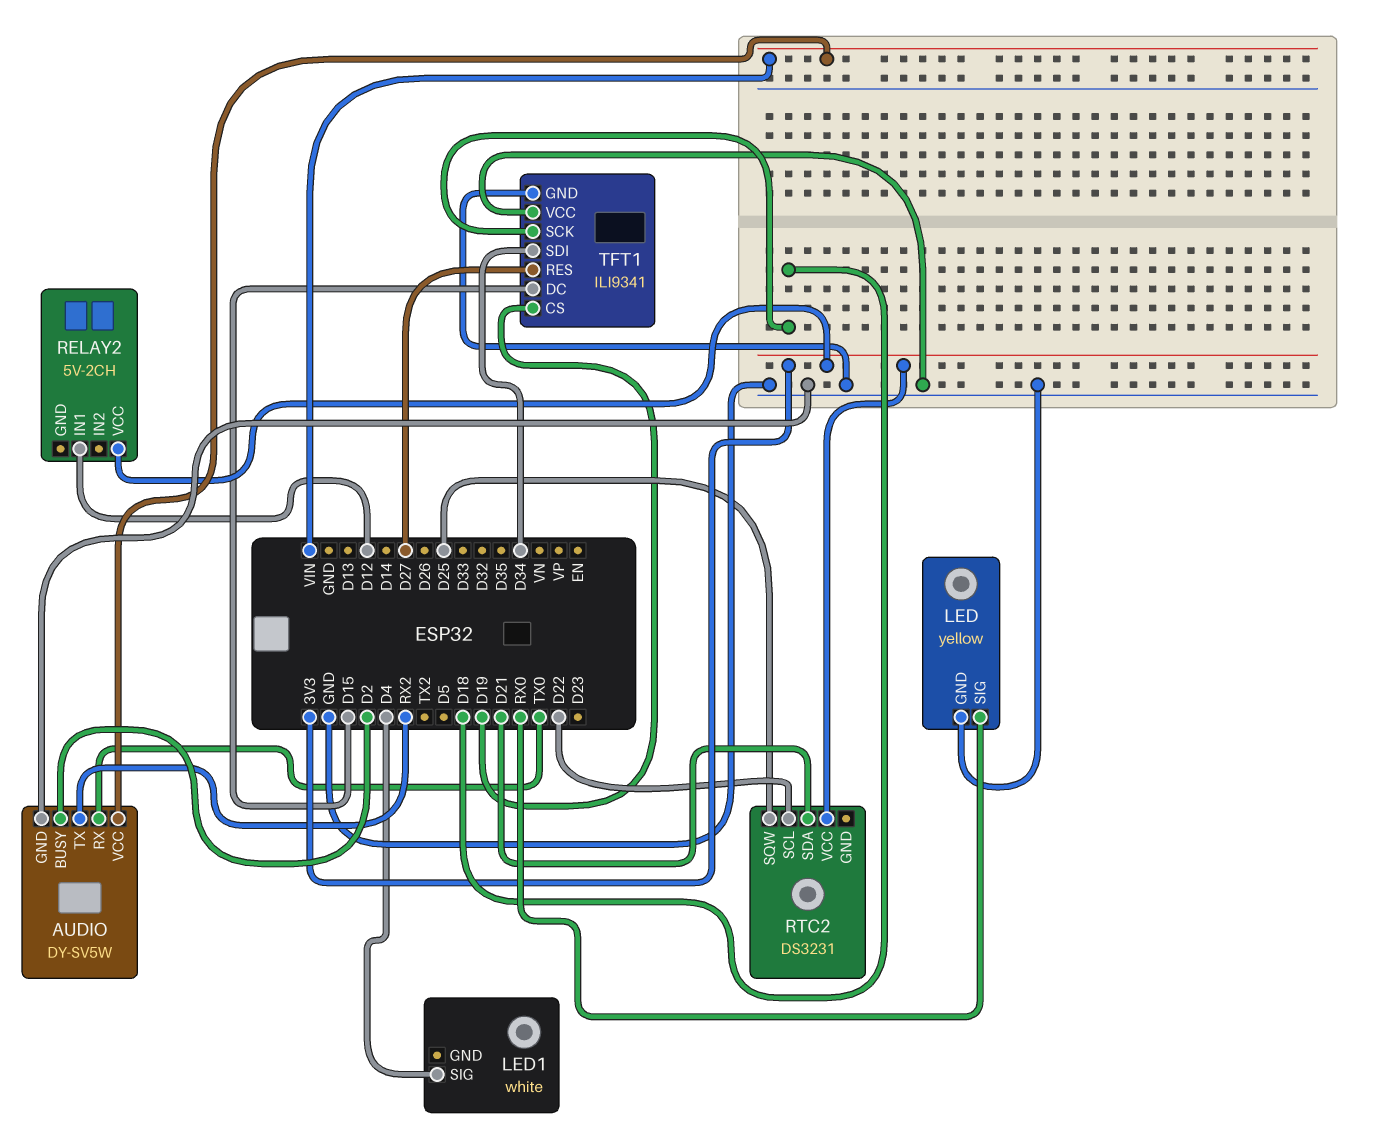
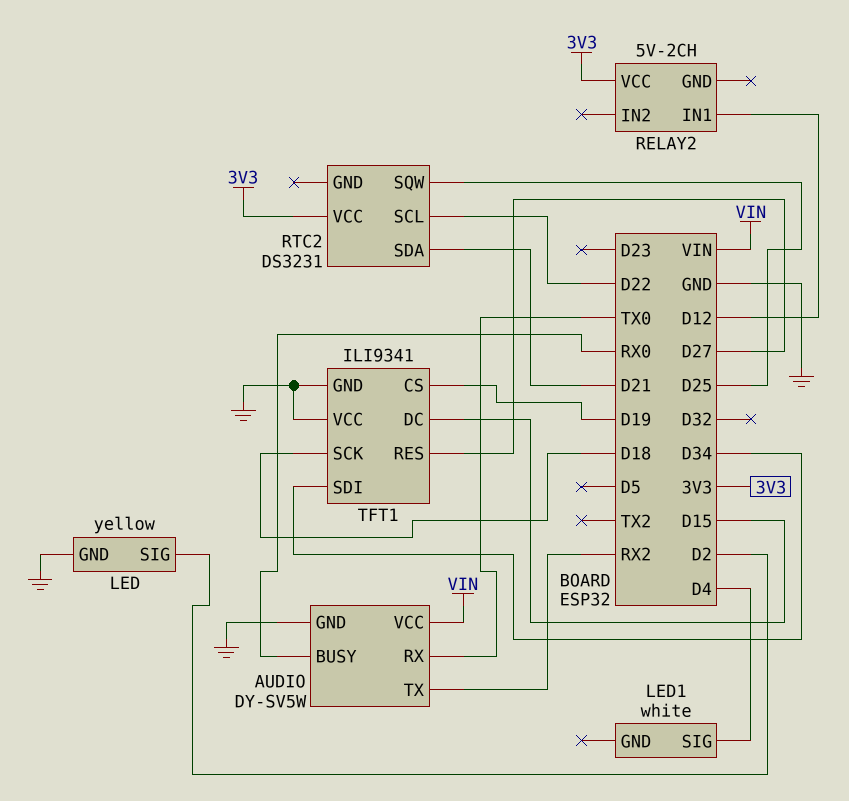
AUDIO pin BUSY: D2 -> RX0
LED pin SIG: RX0 -> D2

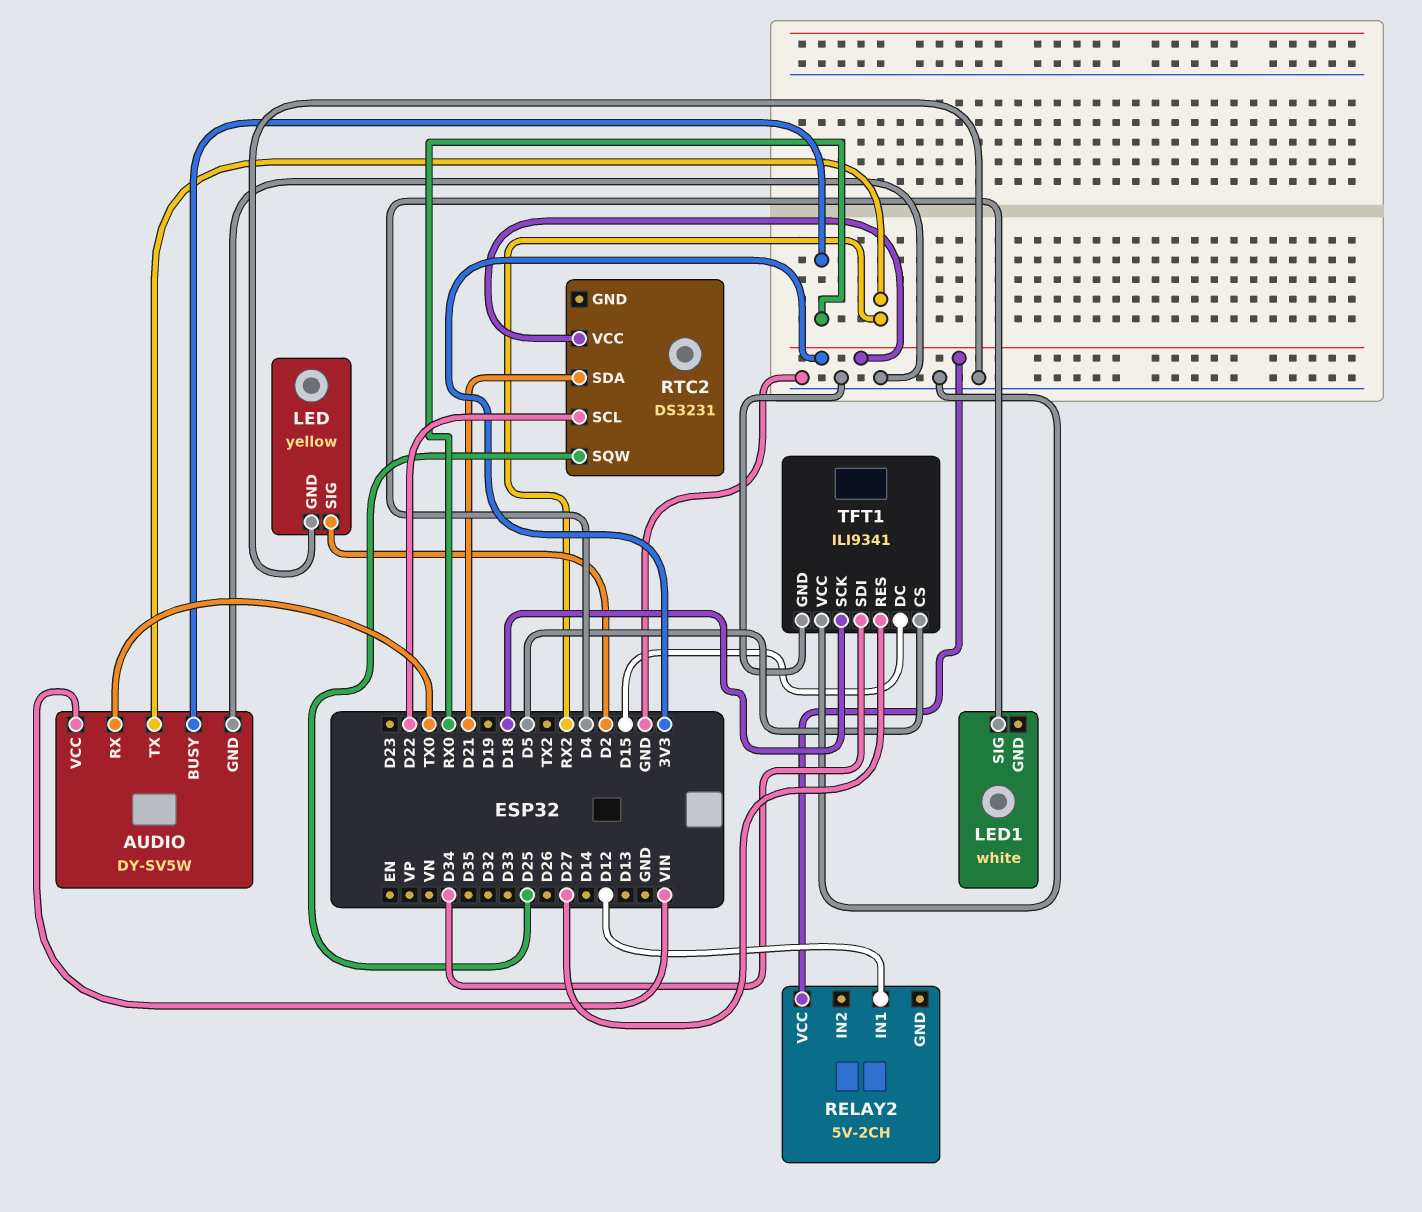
TFT1 pin CS: D19 -> D5

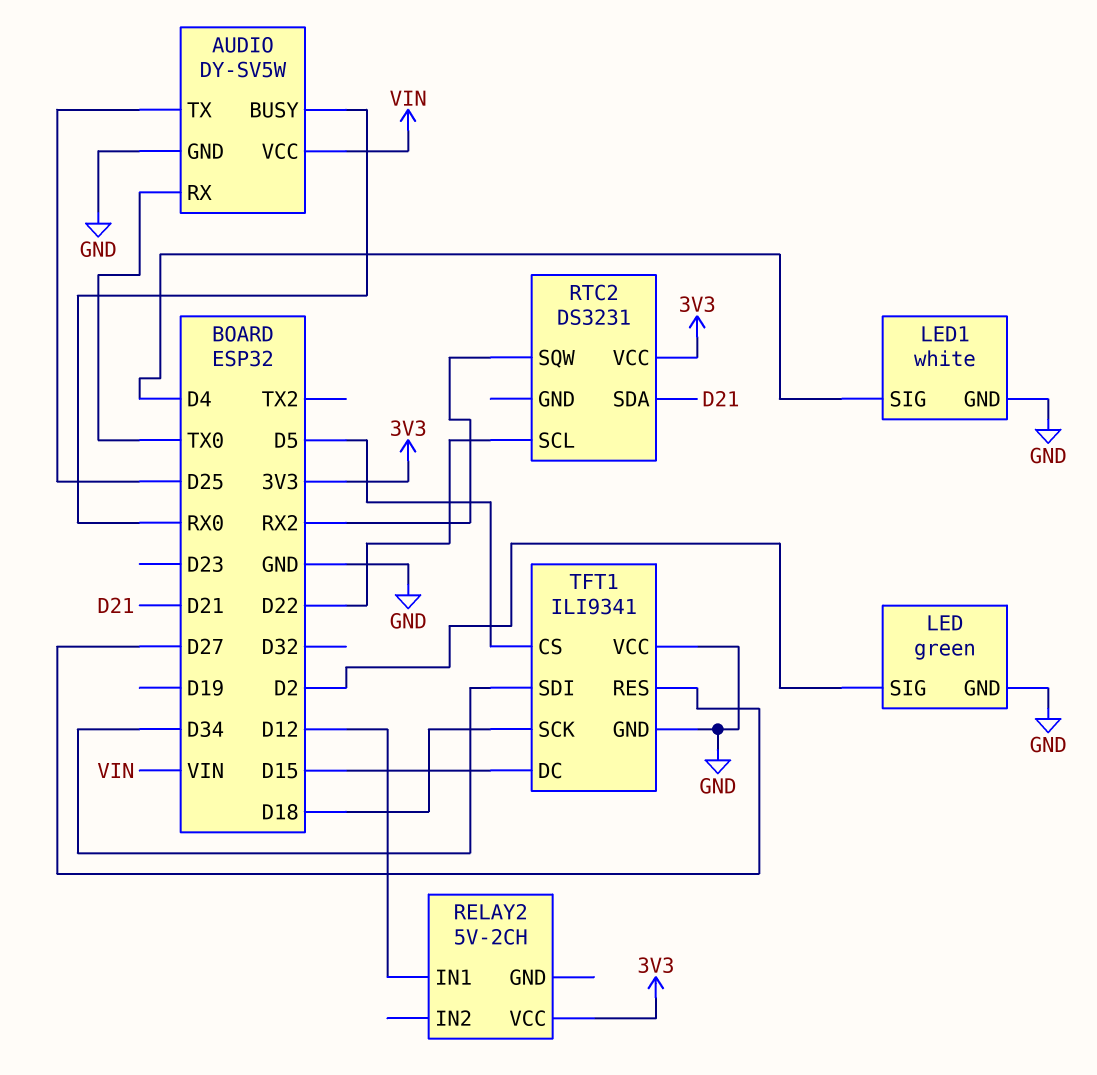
AUDIO pin TX: RX2 -> D25
LED: yellow -> green
LED1 pin GND: none -> GND
RTC2 pin SQW: D25 -> RX2

